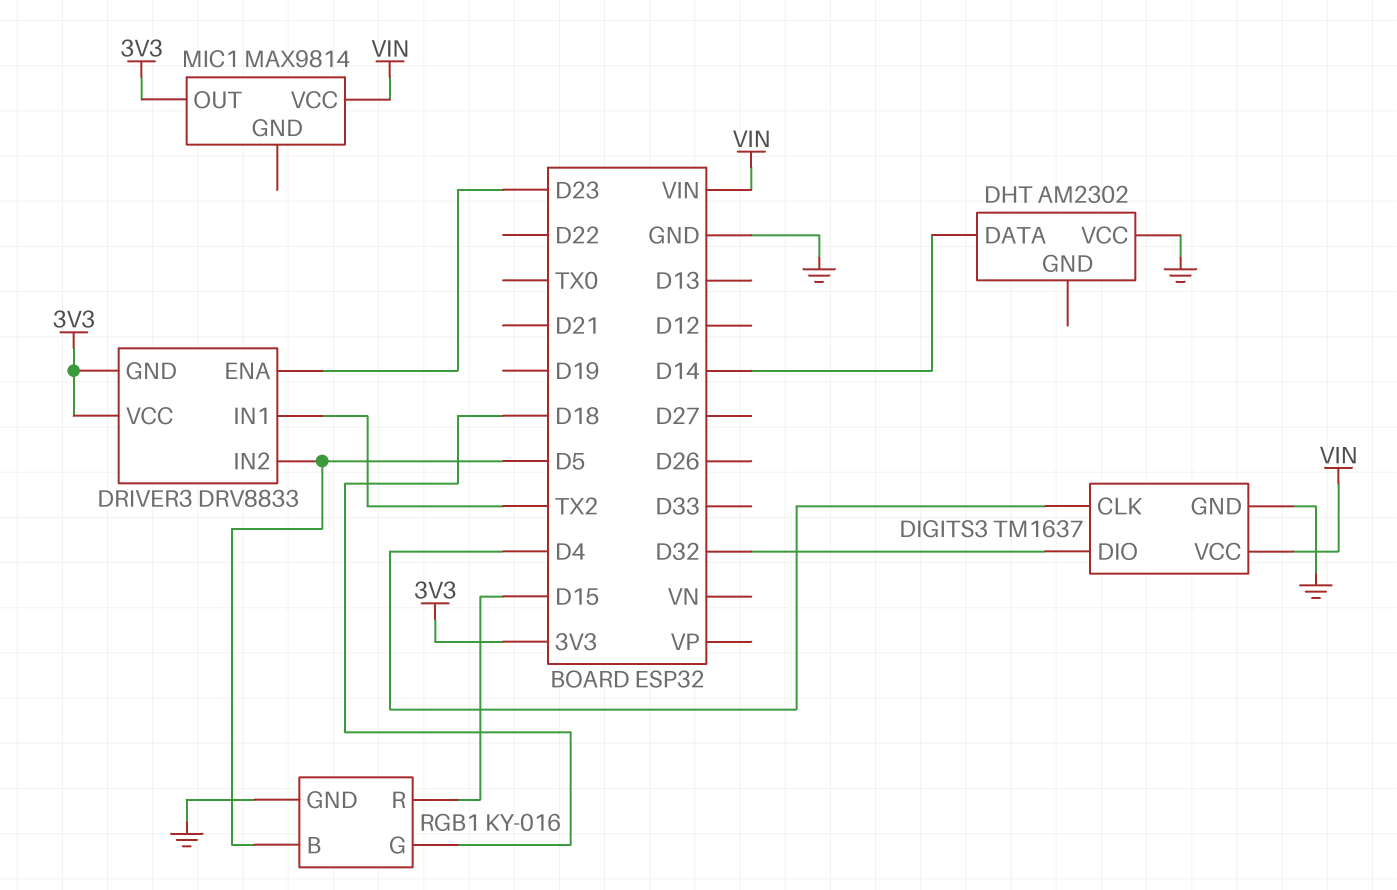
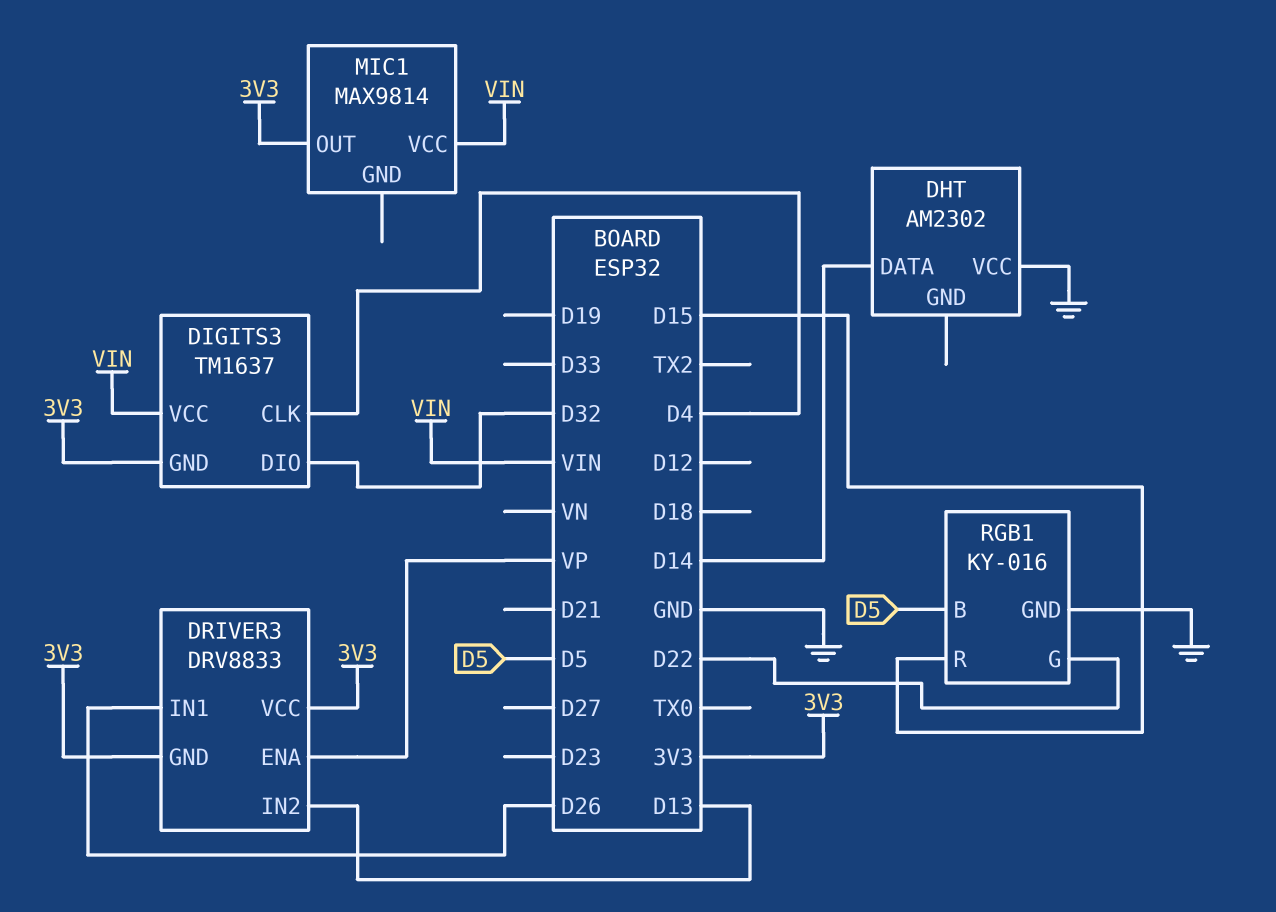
DIGITS3 pin GND: GND -> 3V3
DRIVER3 pin ENA: D23 -> VP
DRIVER3 pin IN1: TX2 -> D26
DRIVER3 pin IN2: D5 -> D13
RGB1 pin G: D18 -> D22

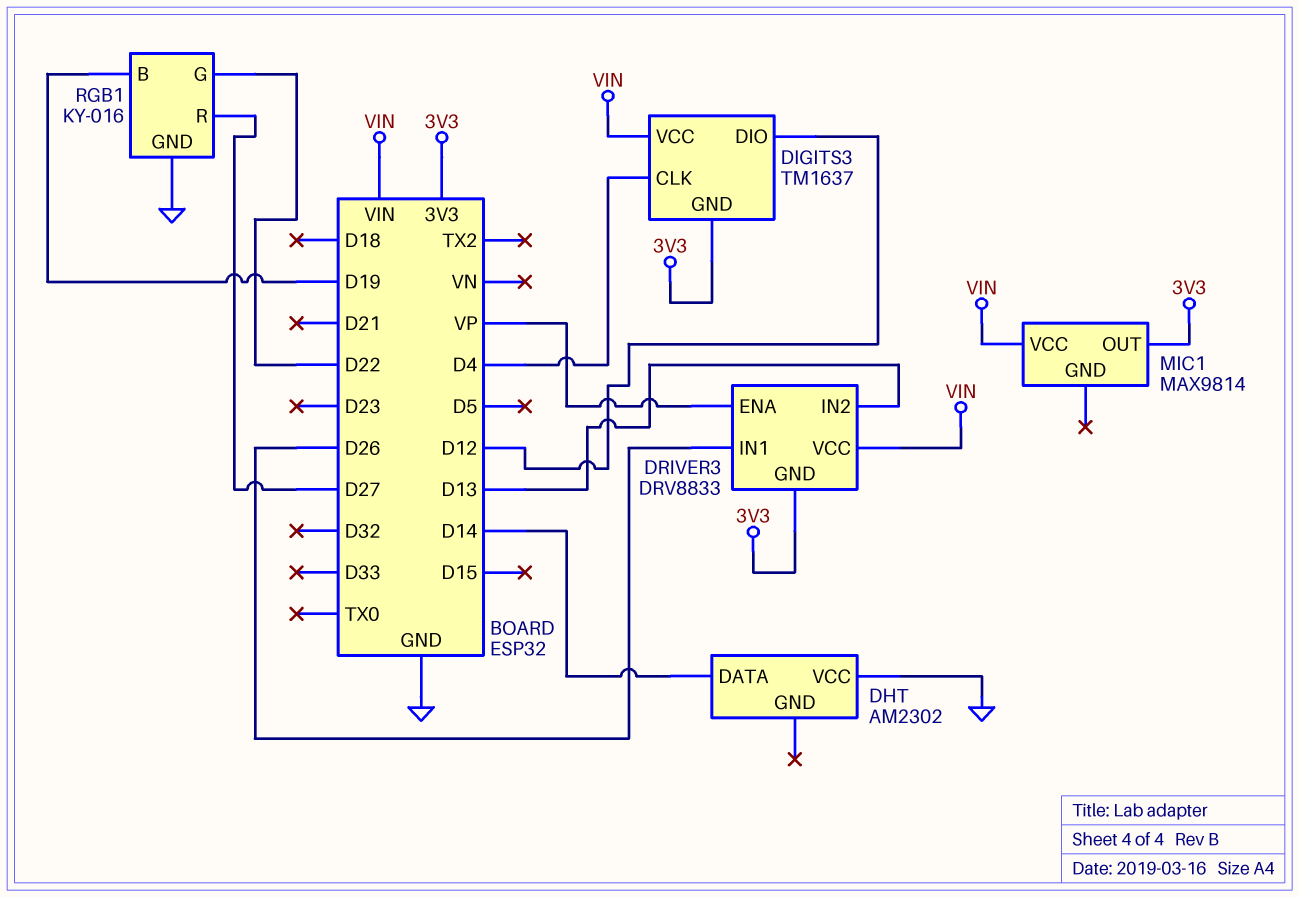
DIGITS3 pin DIO: D32 -> D12
DRIVER3 pin VCC: 3V3 -> VIN
RGB1 pin B: D5 -> D19
RGB1 pin R: D15 -> D27

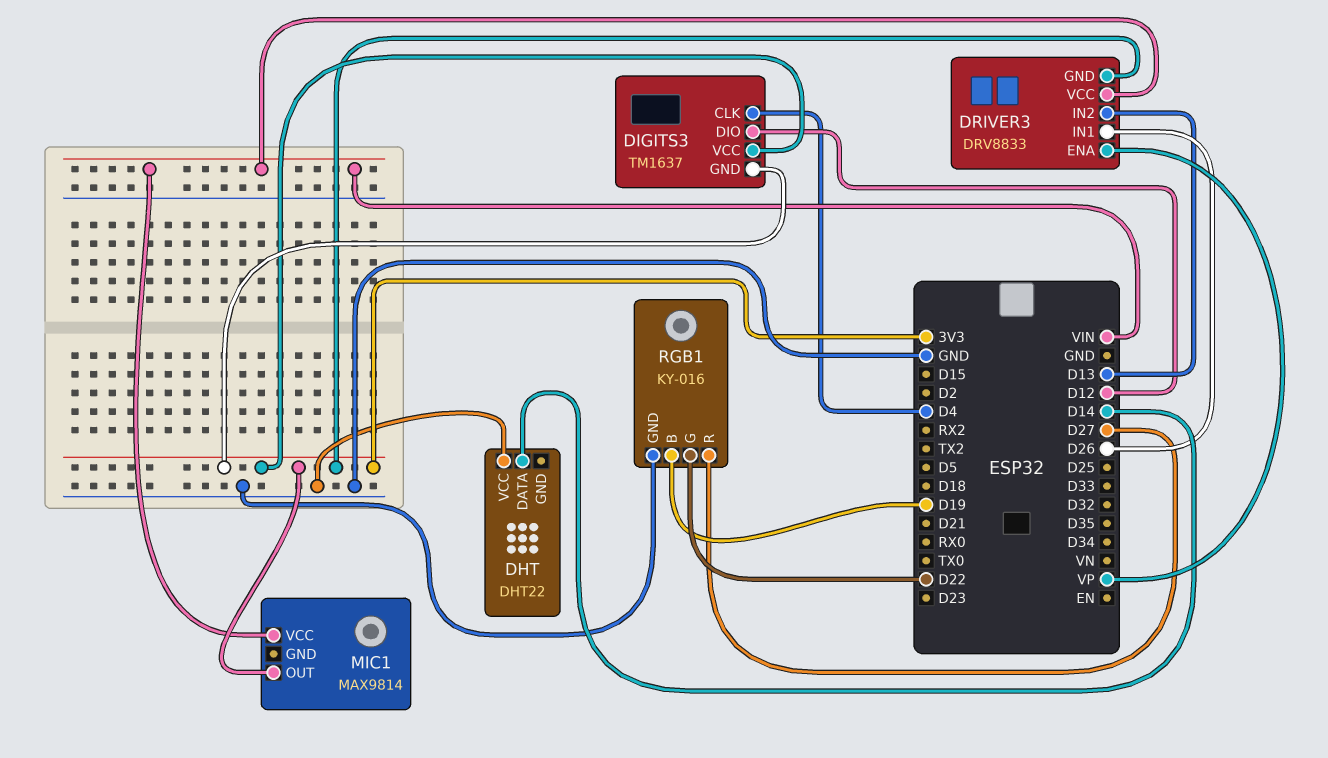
DHT: AM2302 -> DHT22
DIGITS3 pin VCC: VIN -> 3V3

